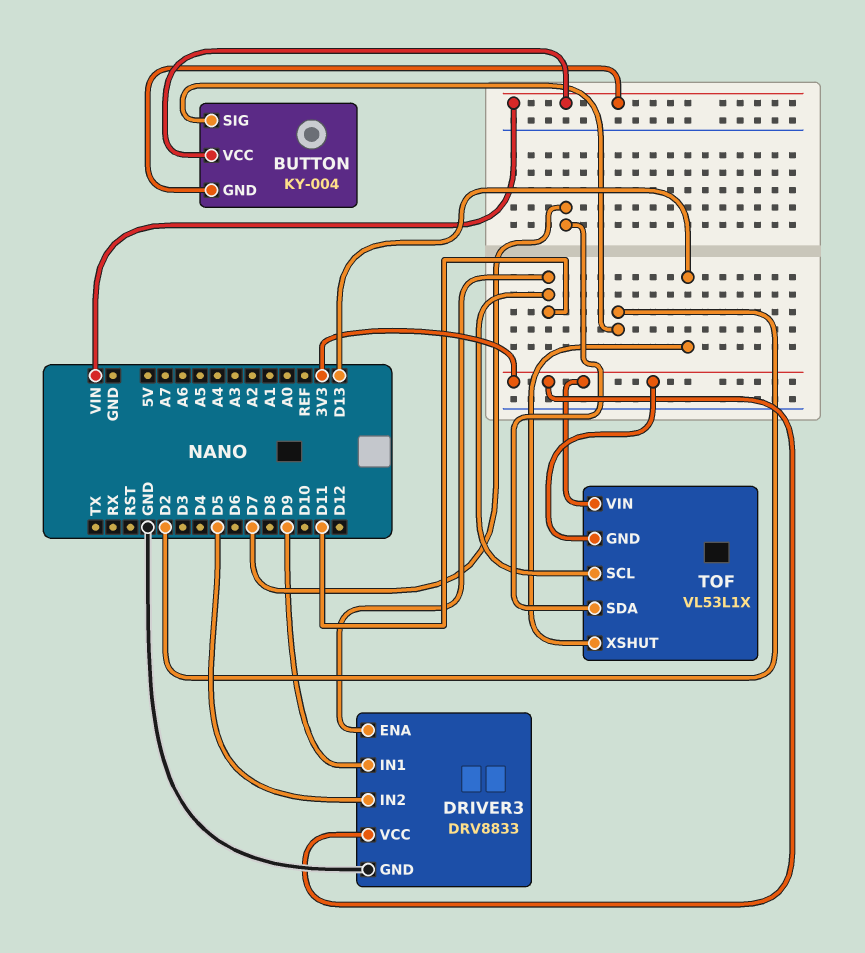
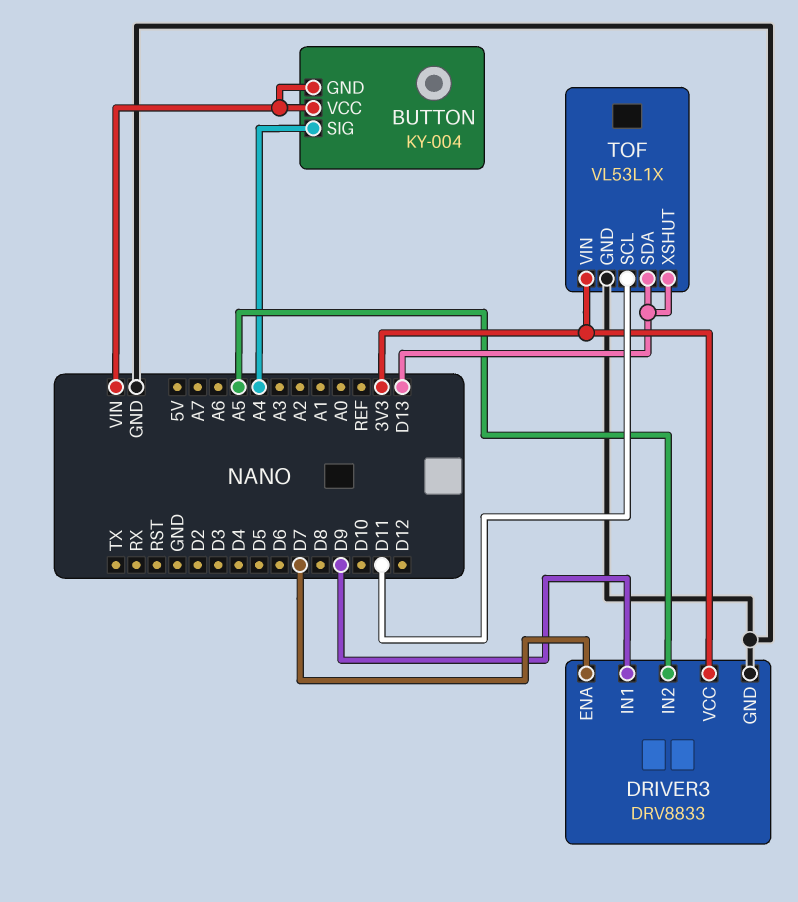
BUTTON pin SIG: D2 -> A4
DRIVER3 pin ENA: D11 -> D7
DRIVER3 pin IN2: D5 -> A5
TOF pin GND: 3V3 -> GND
TOF pin SDA: D7 -> D13

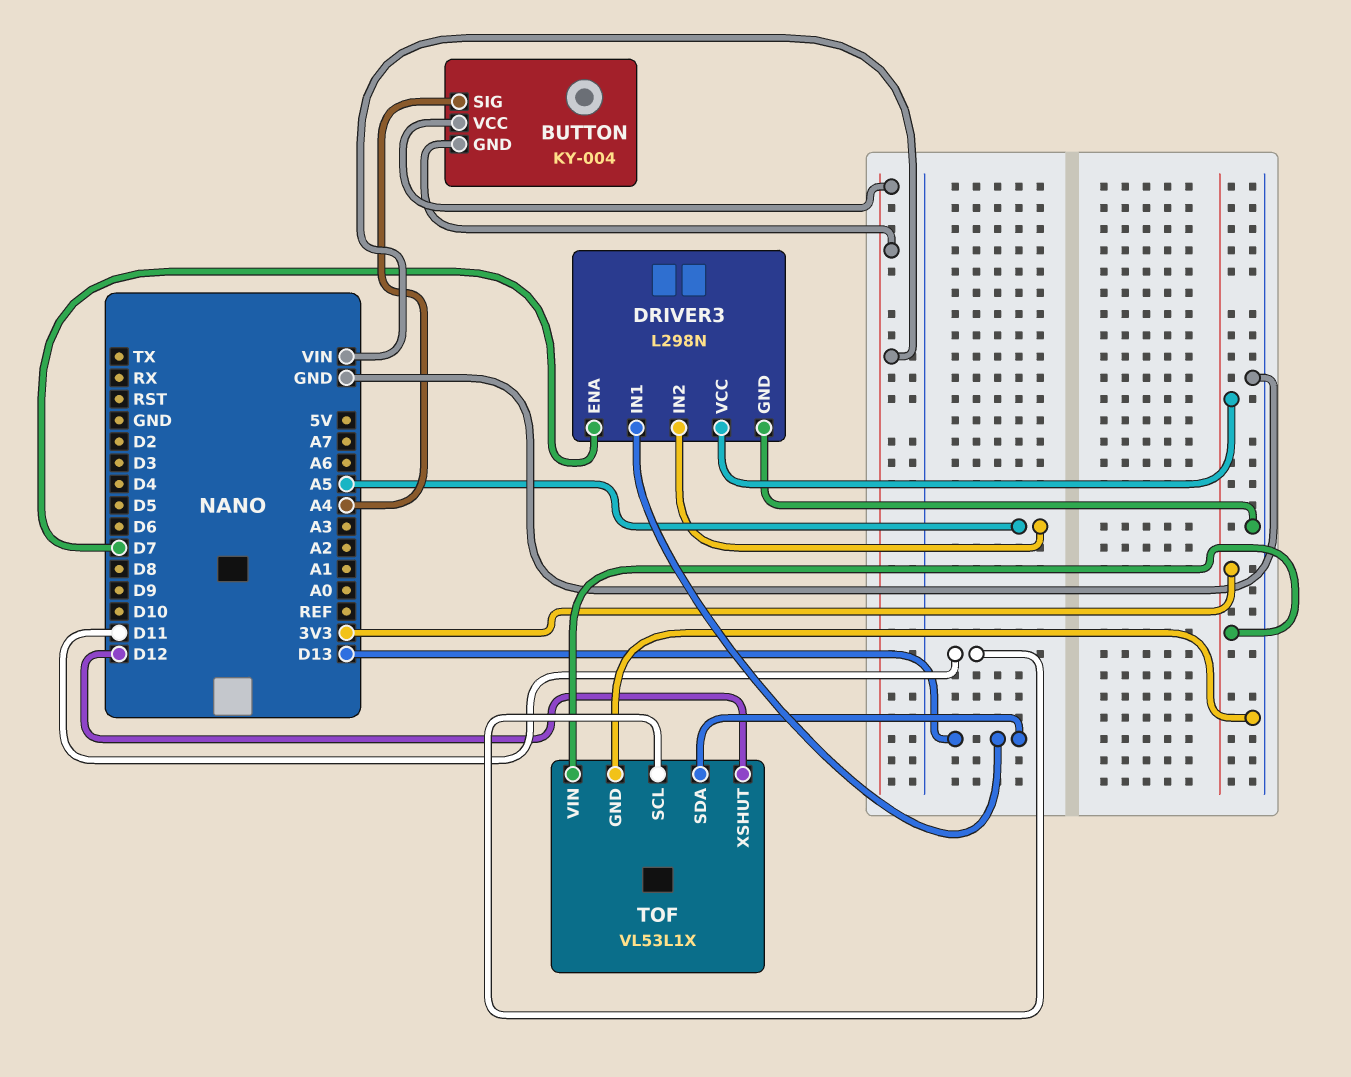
DRIVER3: DRV8833 -> L298N
DRIVER3 pin IN1: D9 -> D13
TOF pin XSHUT: D13 -> D12

